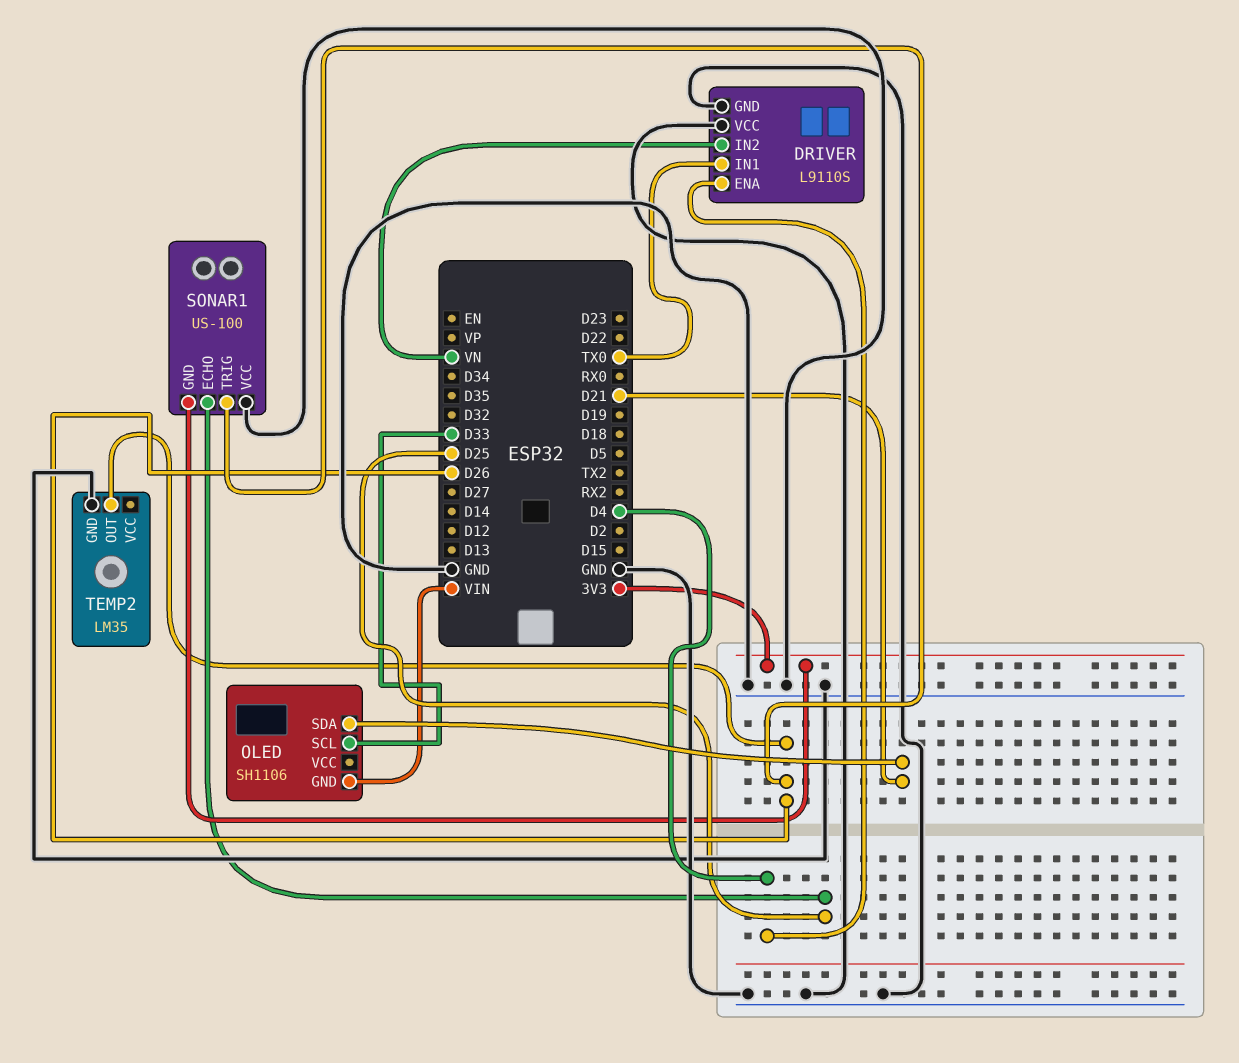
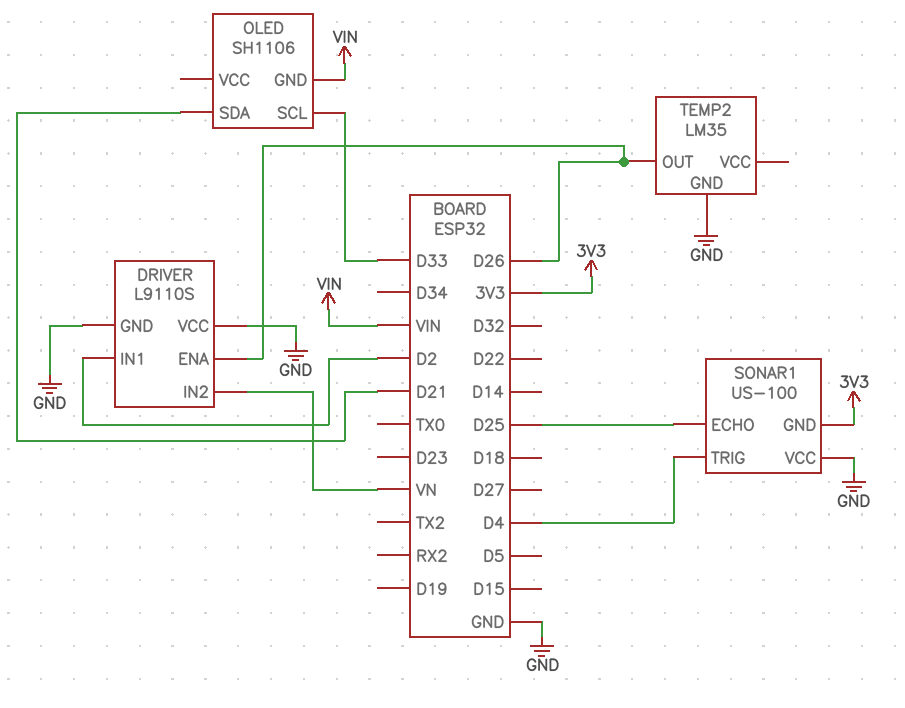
DRIVER pin ENA: D4 -> D26
DRIVER pin IN1: TX0 -> D2
SONAR1 pin TRIG: D26 -> D4

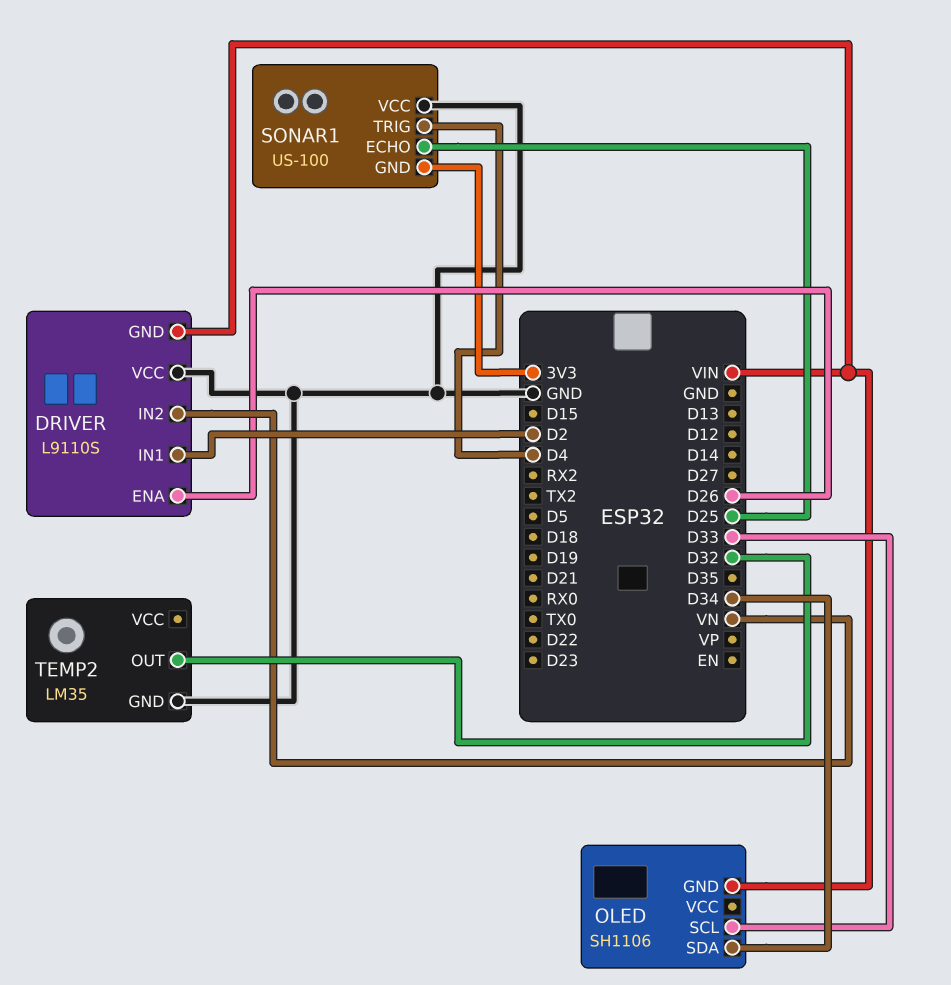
DRIVER pin GND: GND -> VIN
OLED pin SDA: D21 -> D34
TEMP2 pin OUT: D26 -> D32

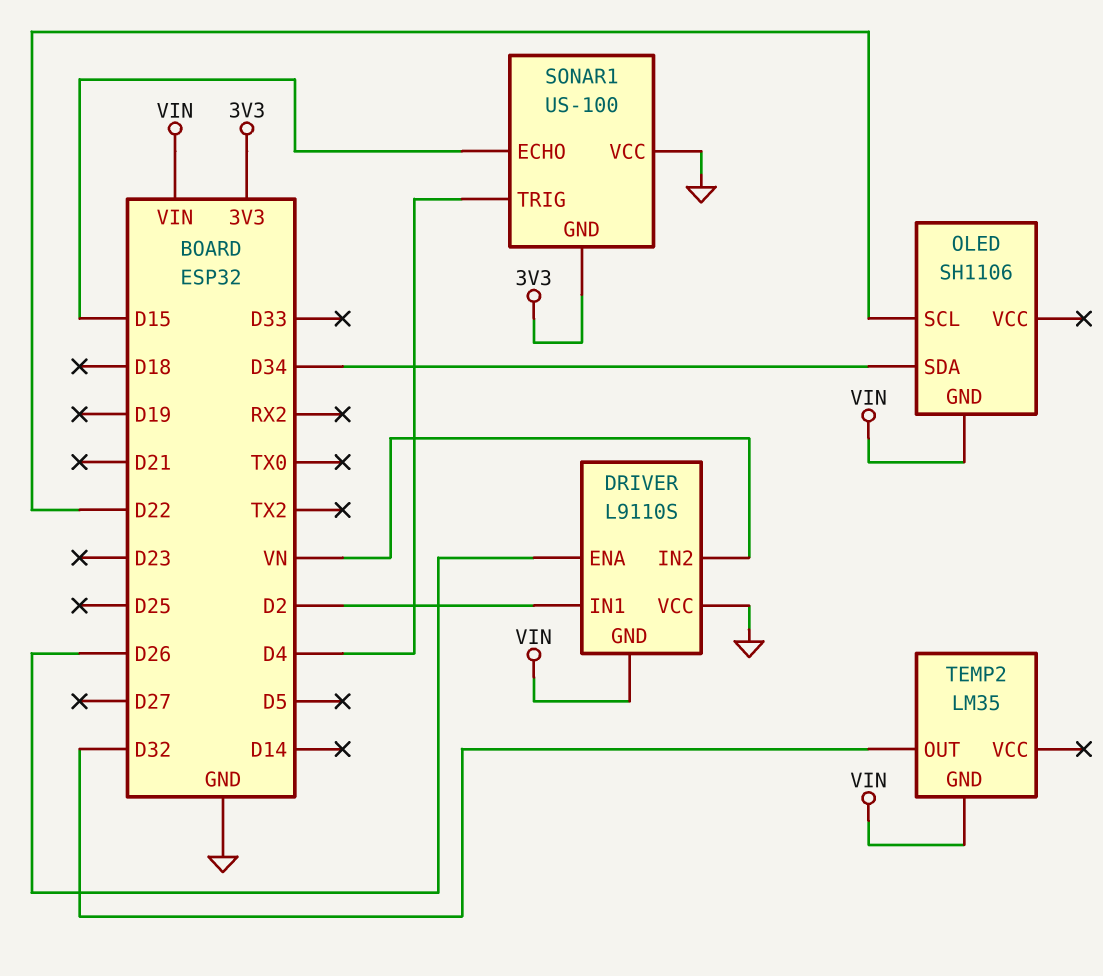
OLED pin SCL: D33 -> D22
SONAR1 pin ECHO: D25 -> D15
TEMP2 pin GND: GND -> VIN

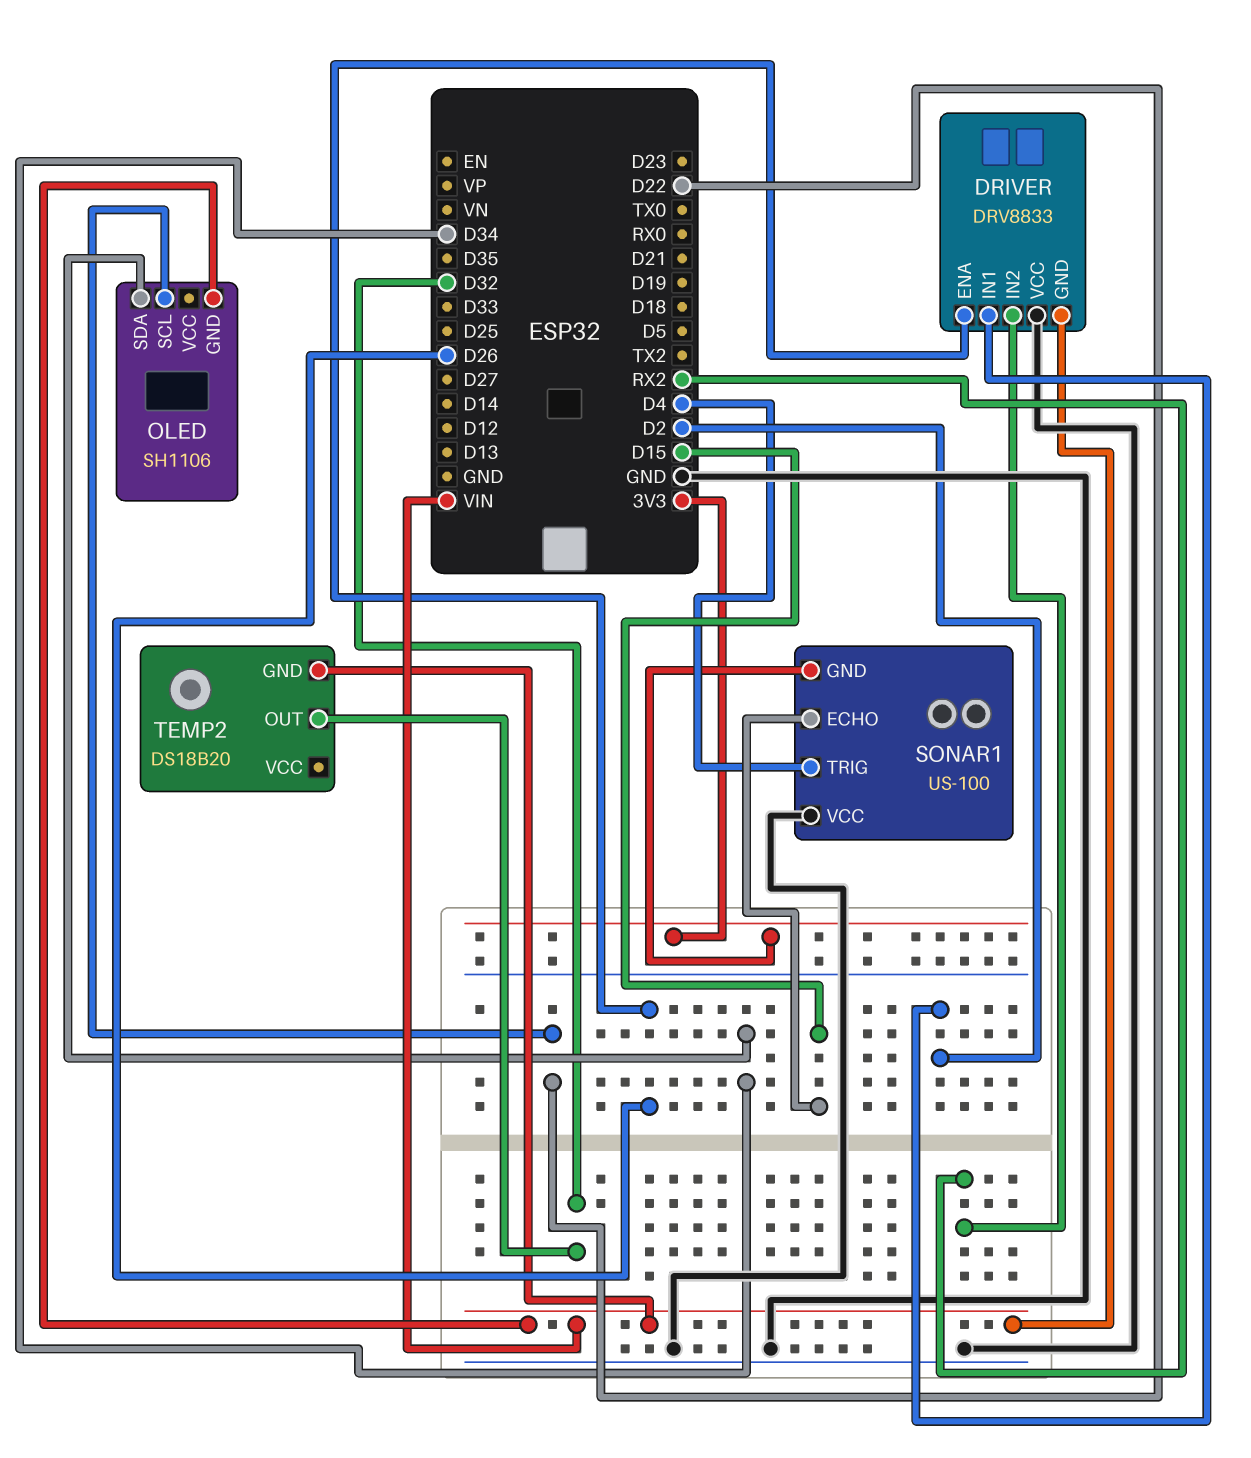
DRIVER: L9110S -> DRV8833
DRIVER pin IN2: VN -> RX2
TEMP2: LM35 -> DS18B20

